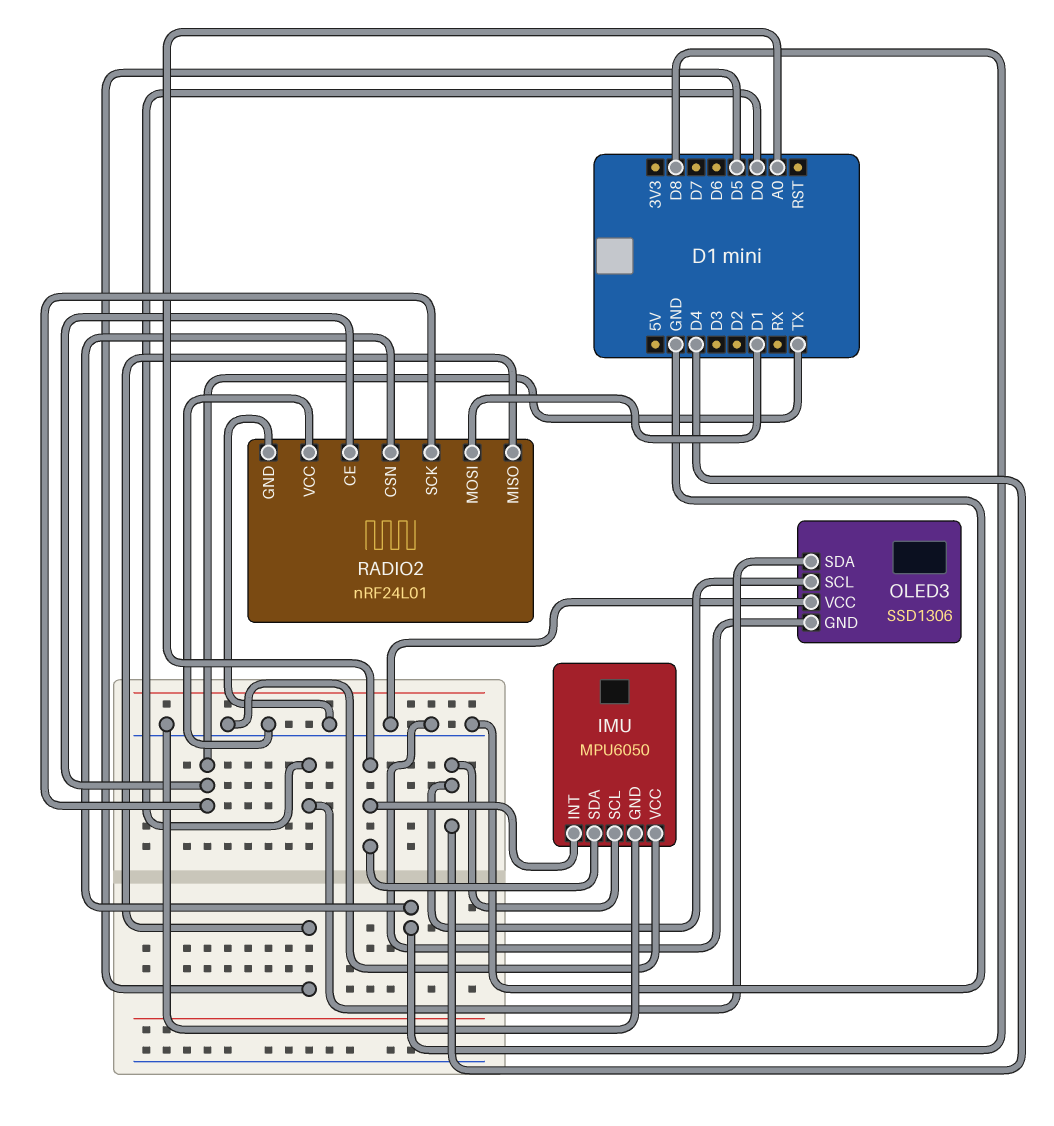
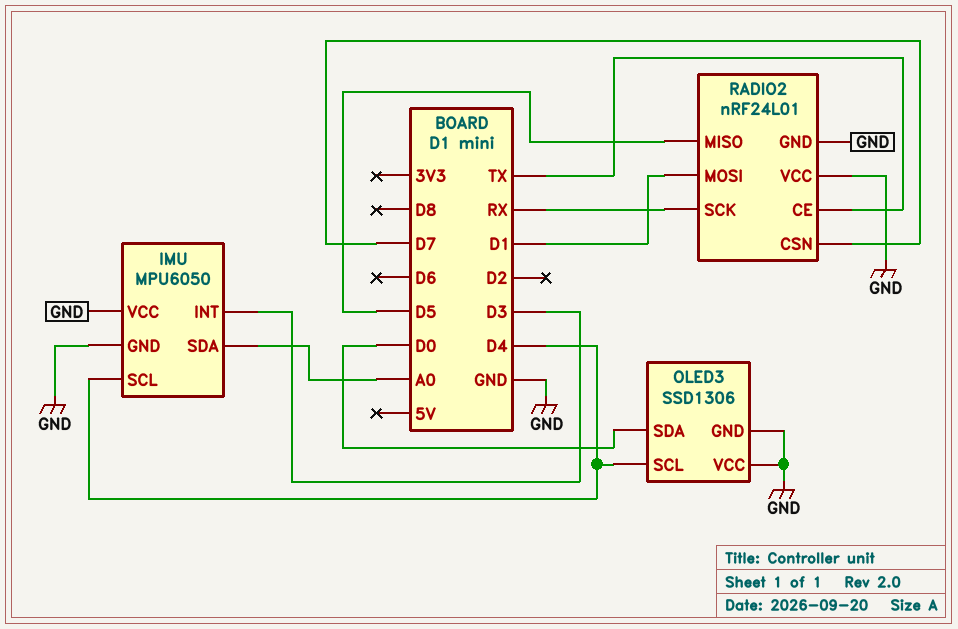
IMU pin INT: A0 -> D3
RADIO2 pin CSN: D8 -> D7
RADIO2 pin SCK: TX -> RX

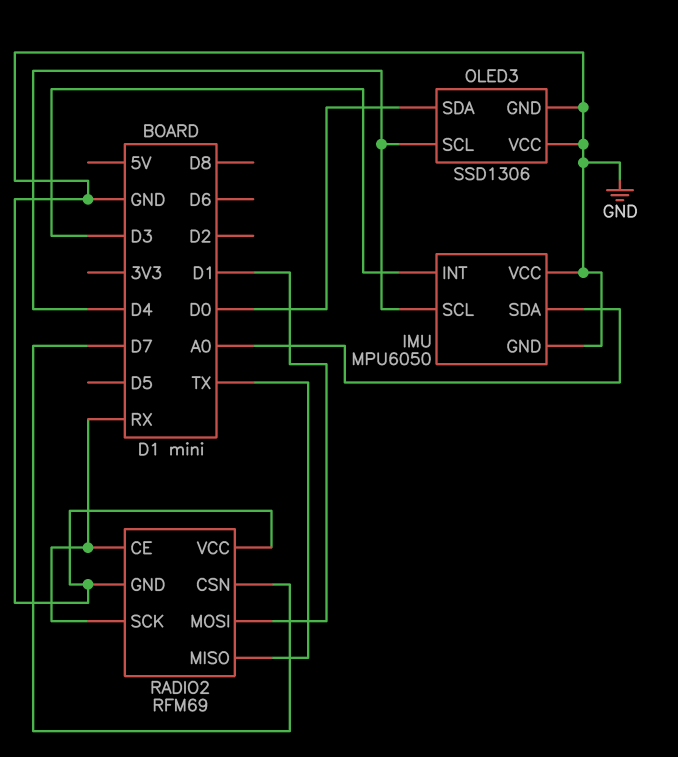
RADIO2: nRF24L01 -> RFM69
RADIO2 pin CE: TX -> RX
RADIO2 pin MISO: D5 -> TX

